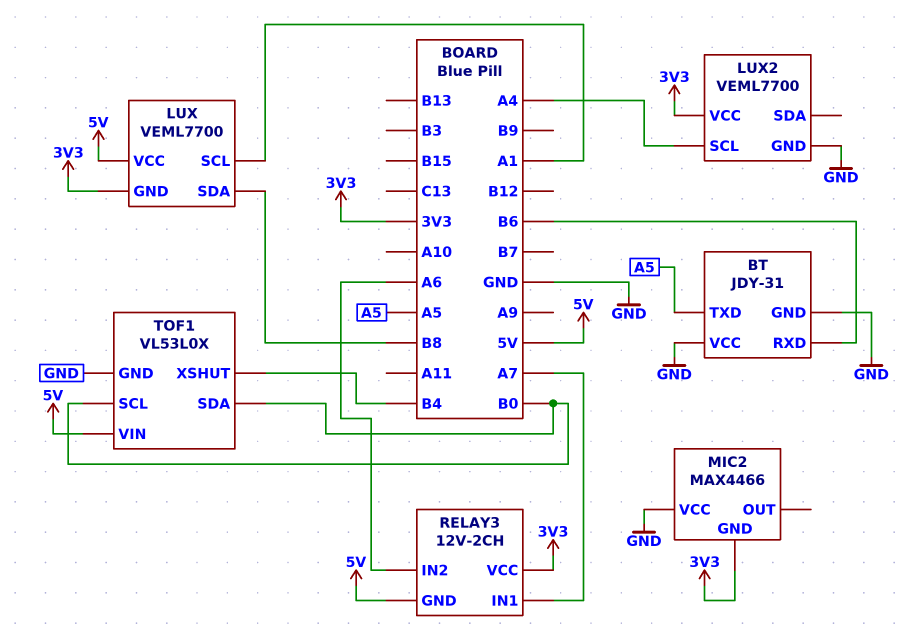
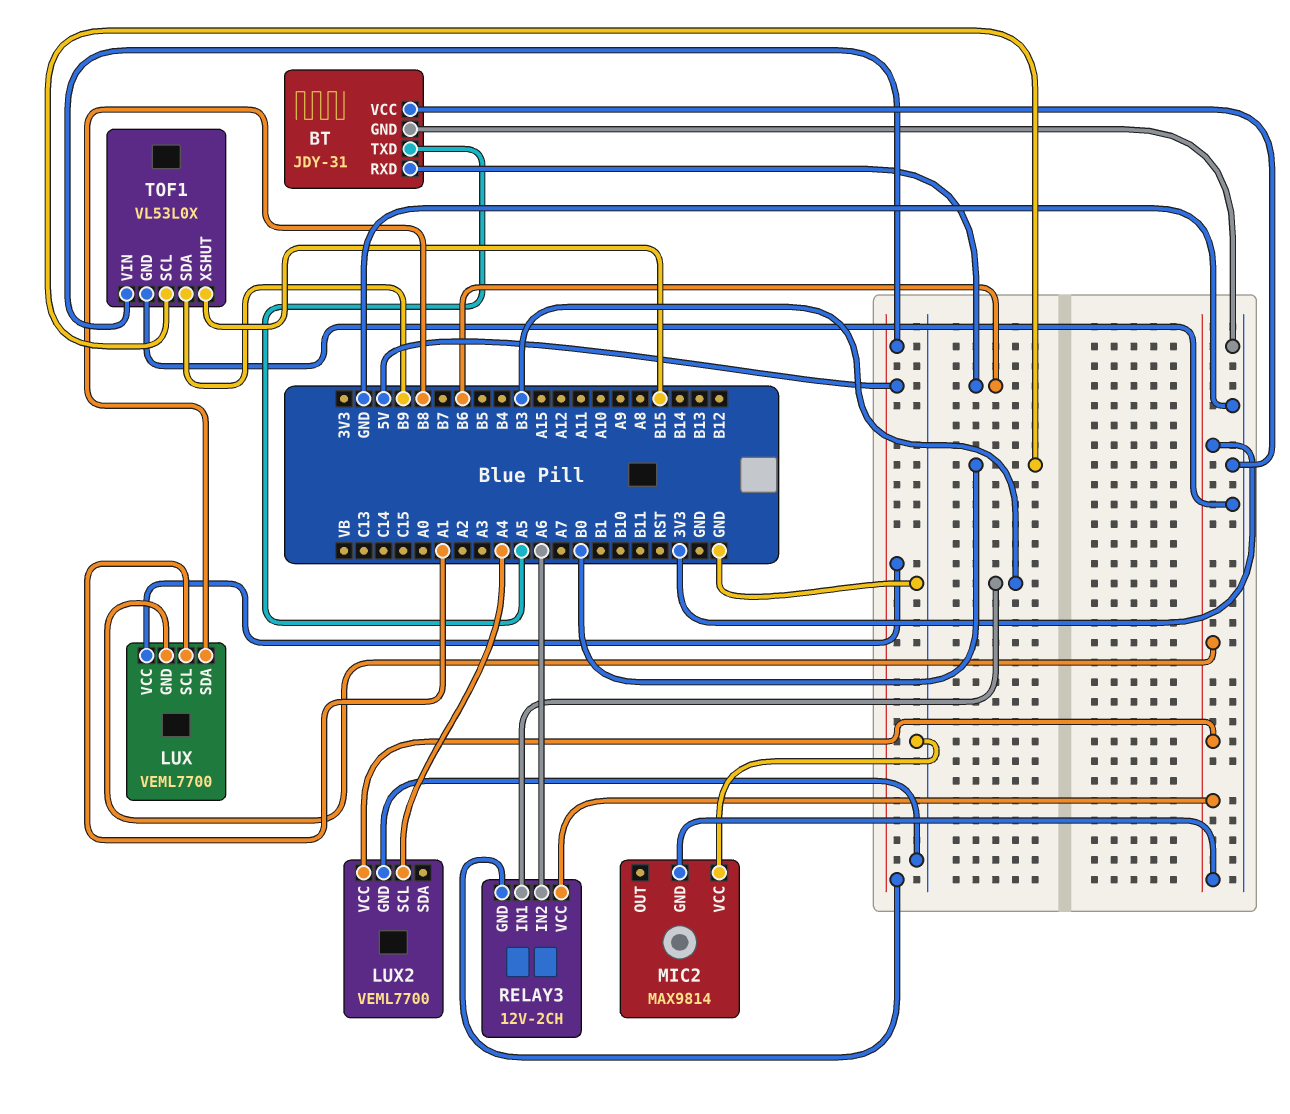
MIC2: MAX4466 -> MAX9814
RELAY3 pin IN1: A7 -> B3
TOF1 pin SDA: B0 -> B9
TOF1 pin XSHUT: B4 -> B15

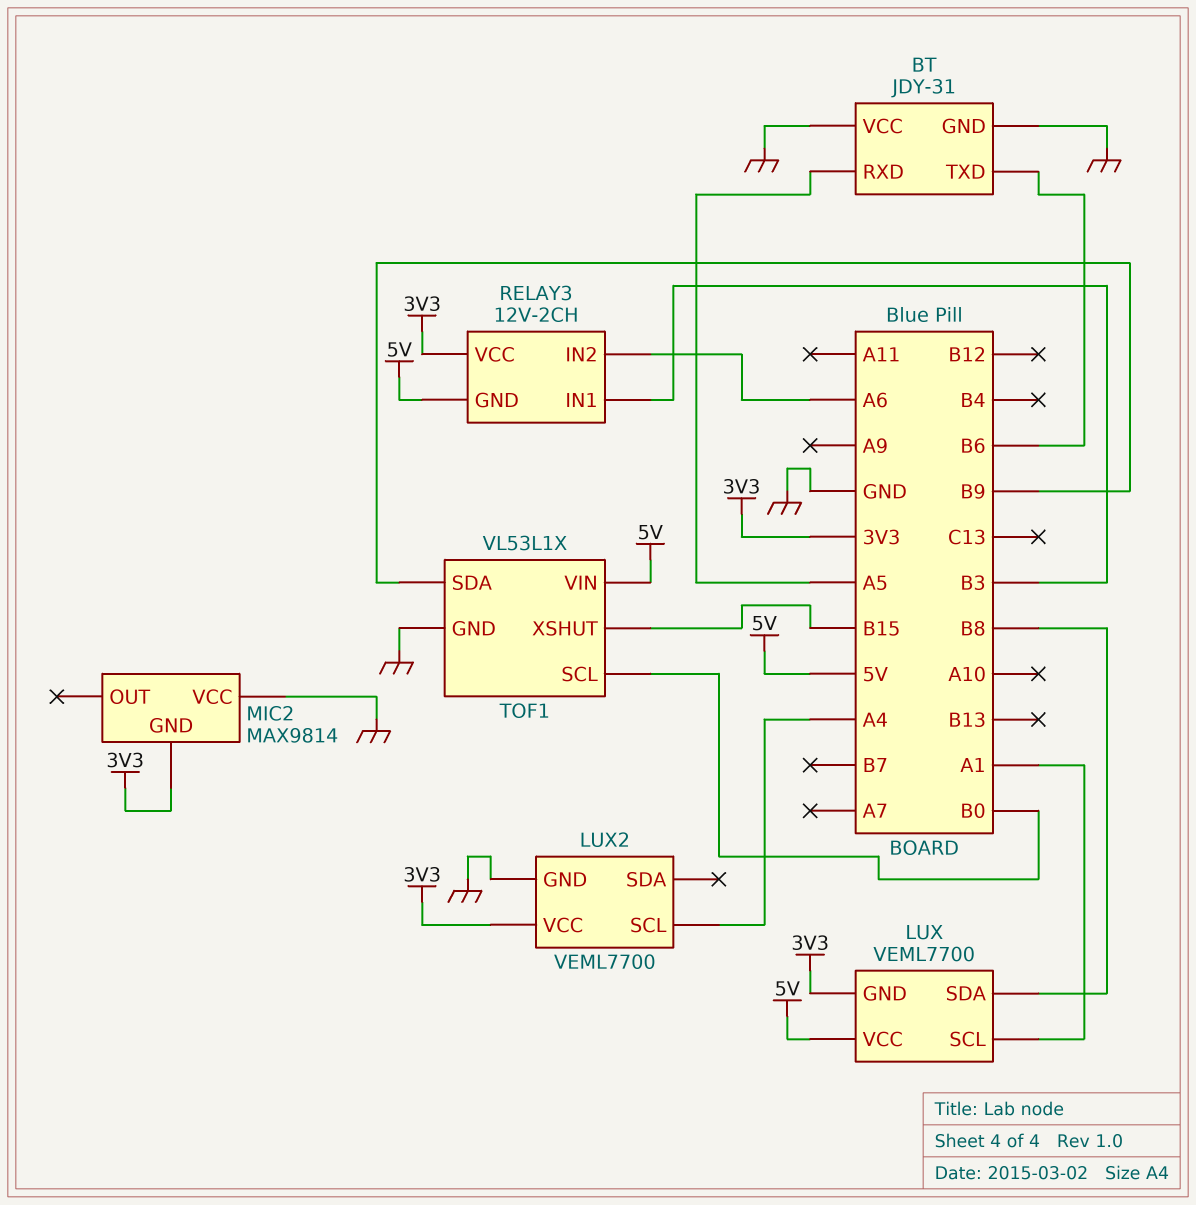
BT pin RXD: B6 -> A5
BT pin TXD: A5 -> B6
TOF1: VL53L0X -> VL53L1X

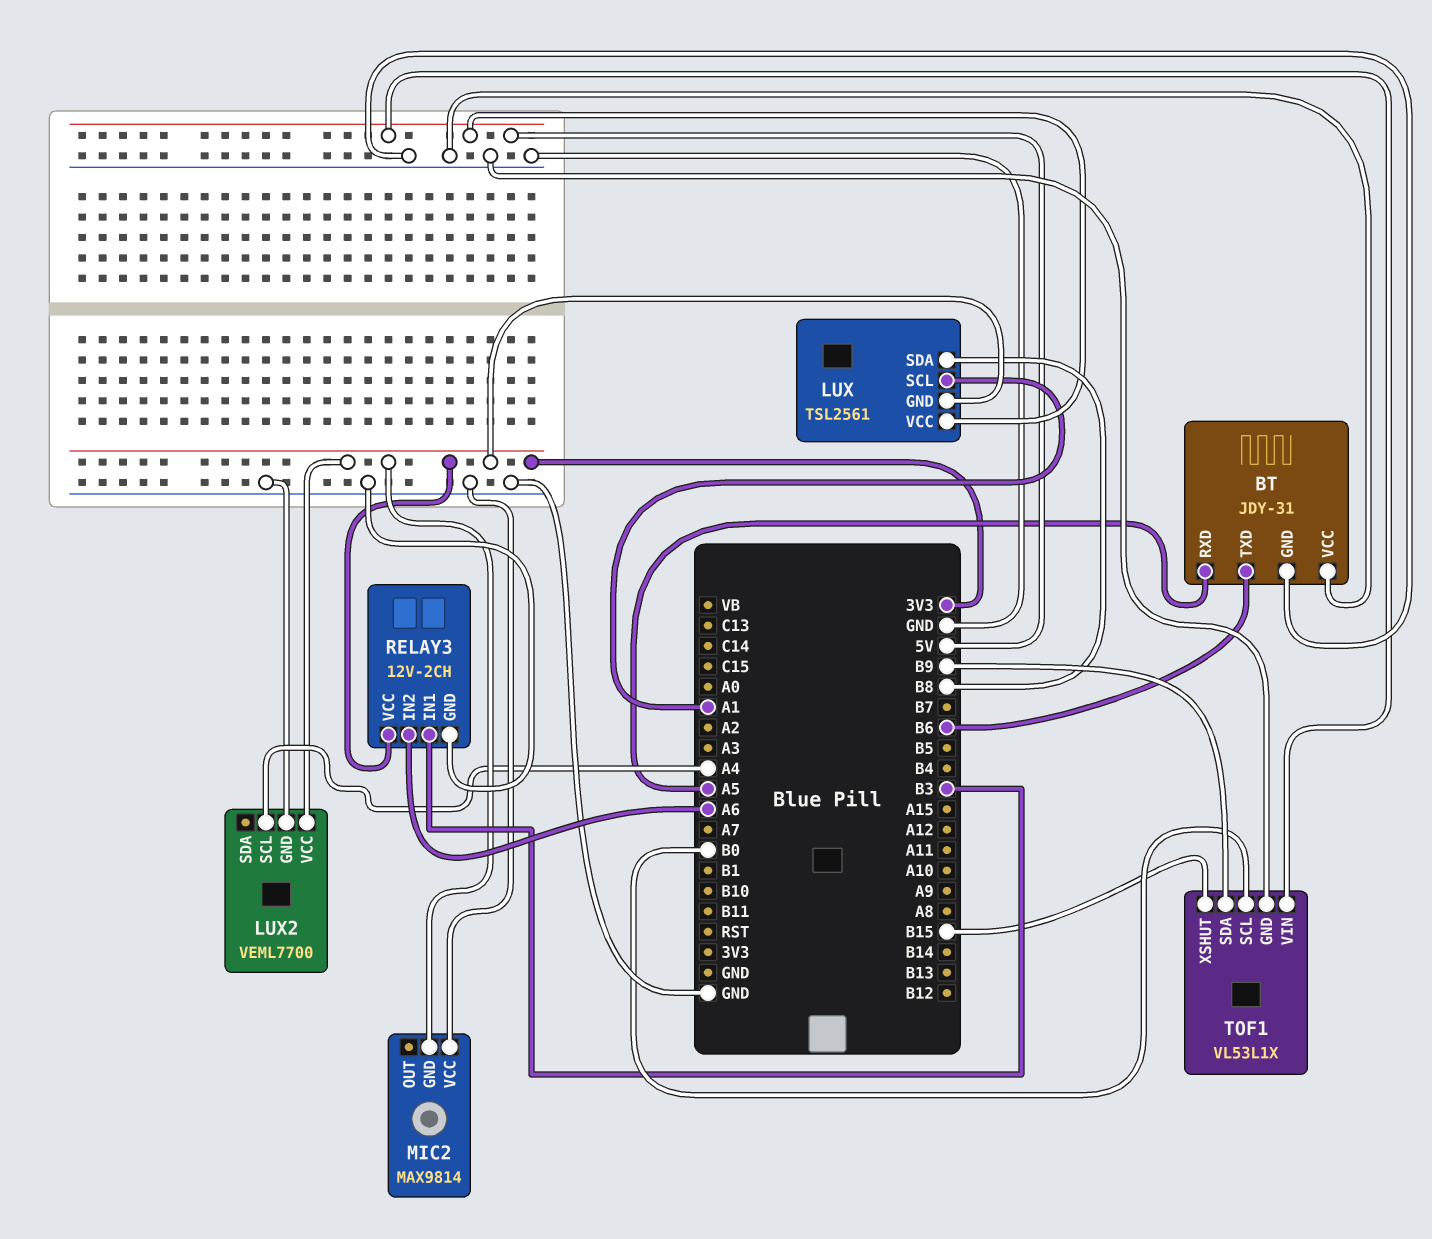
LUX: VEML7700 -> TSL2561
RELAY3 pin GND: 5V -> GND

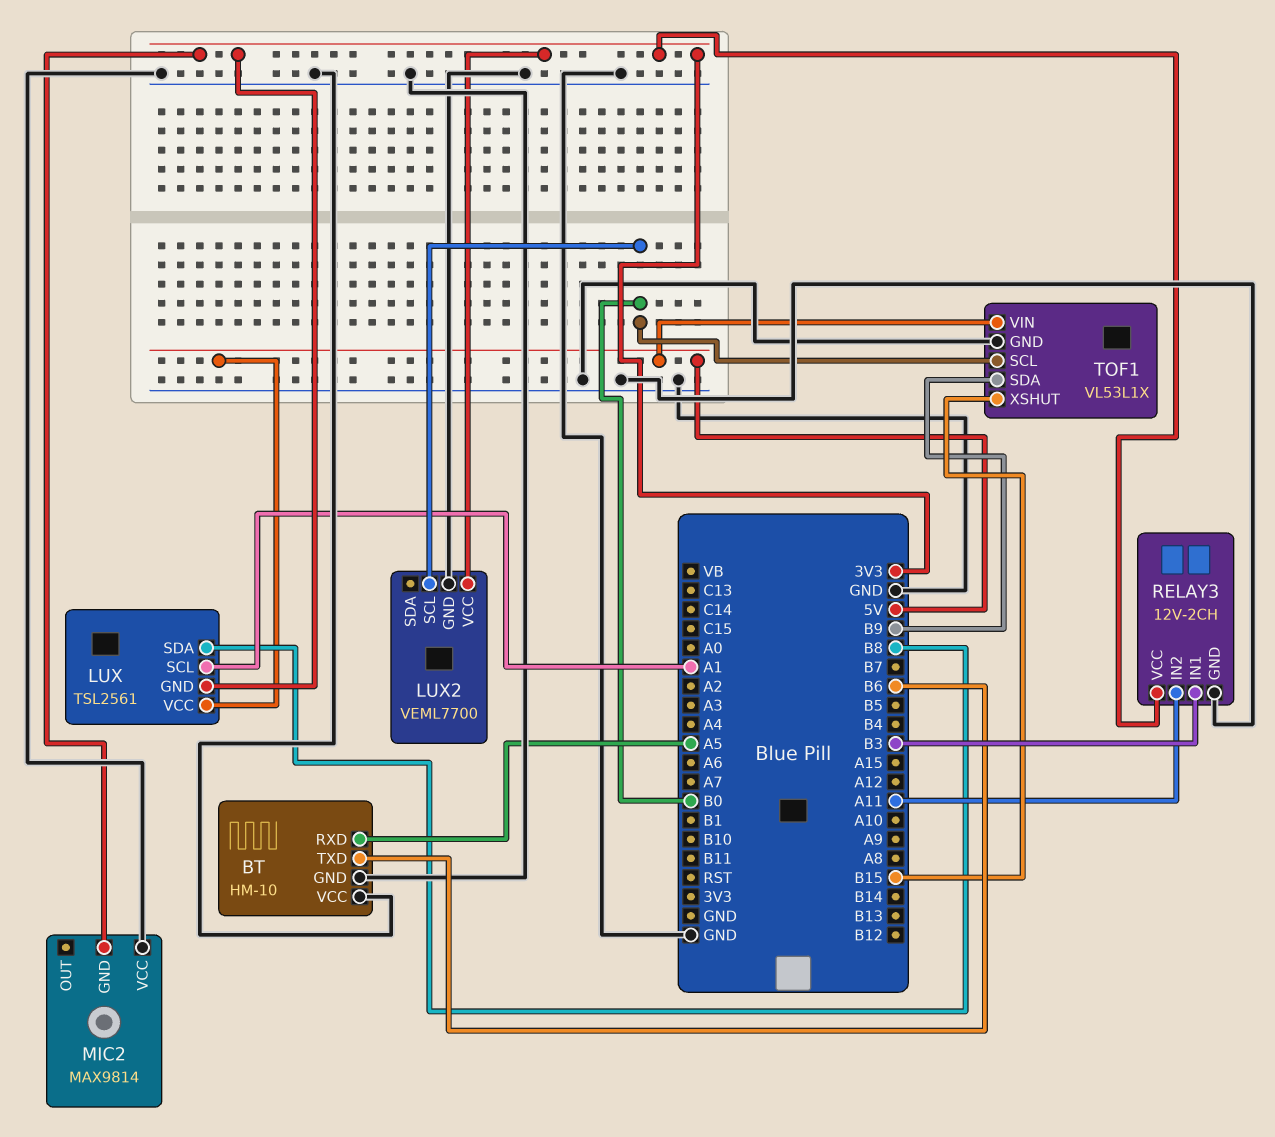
BT: JDY-31 -> HM-10
LUX2 pin SCL: A4 -> B0
RELAY3 pin IN2: A6 -> A11

